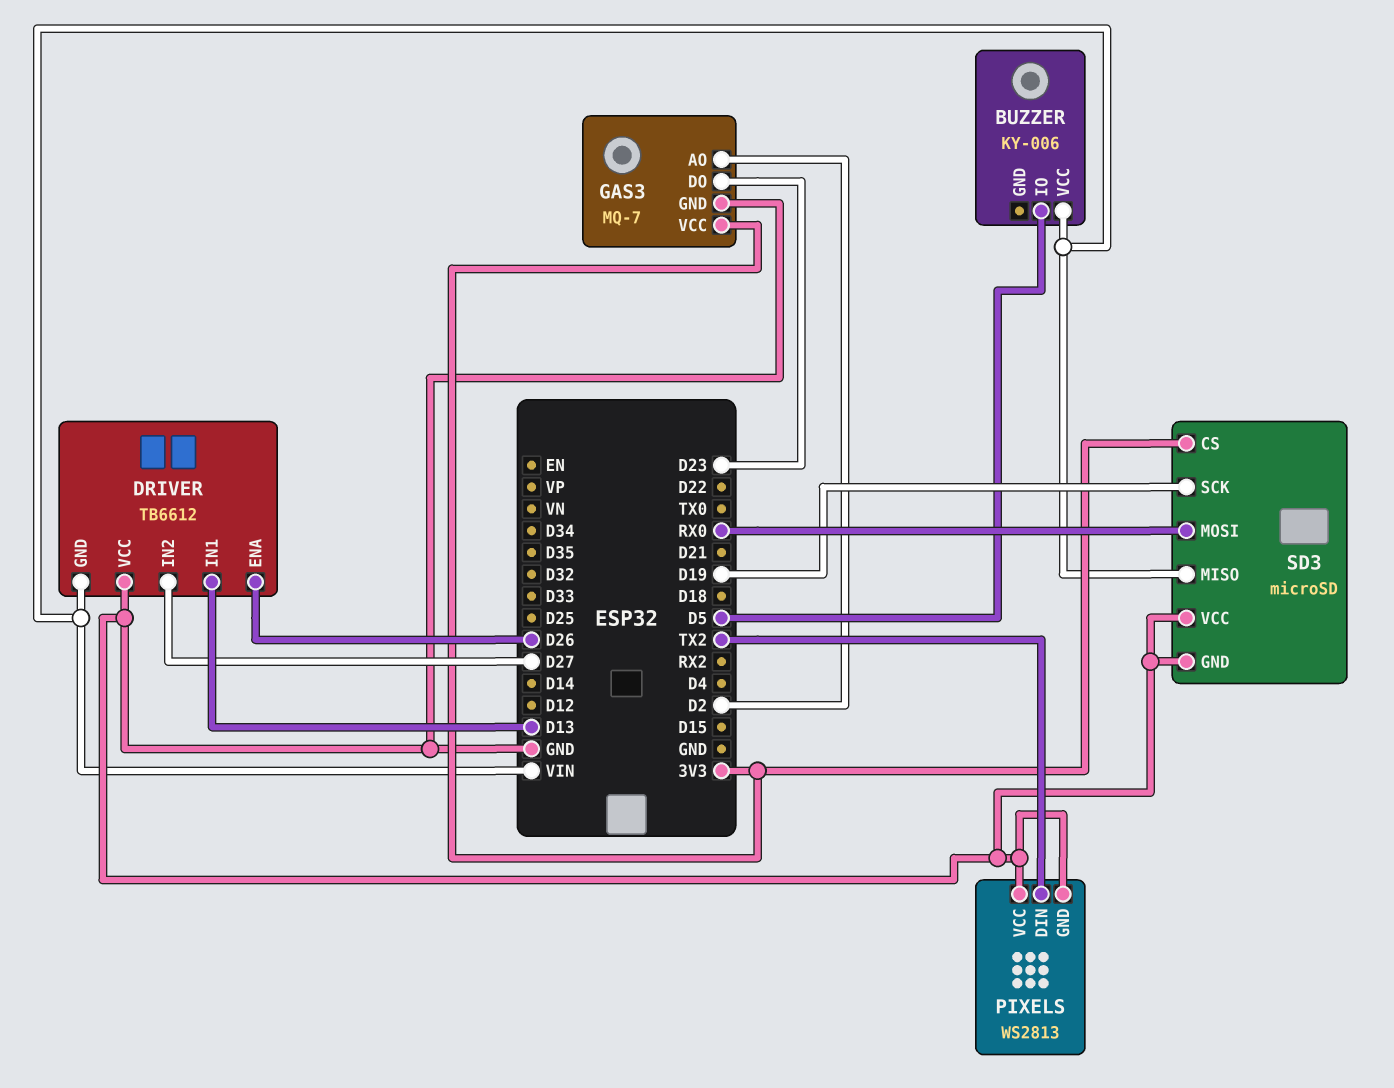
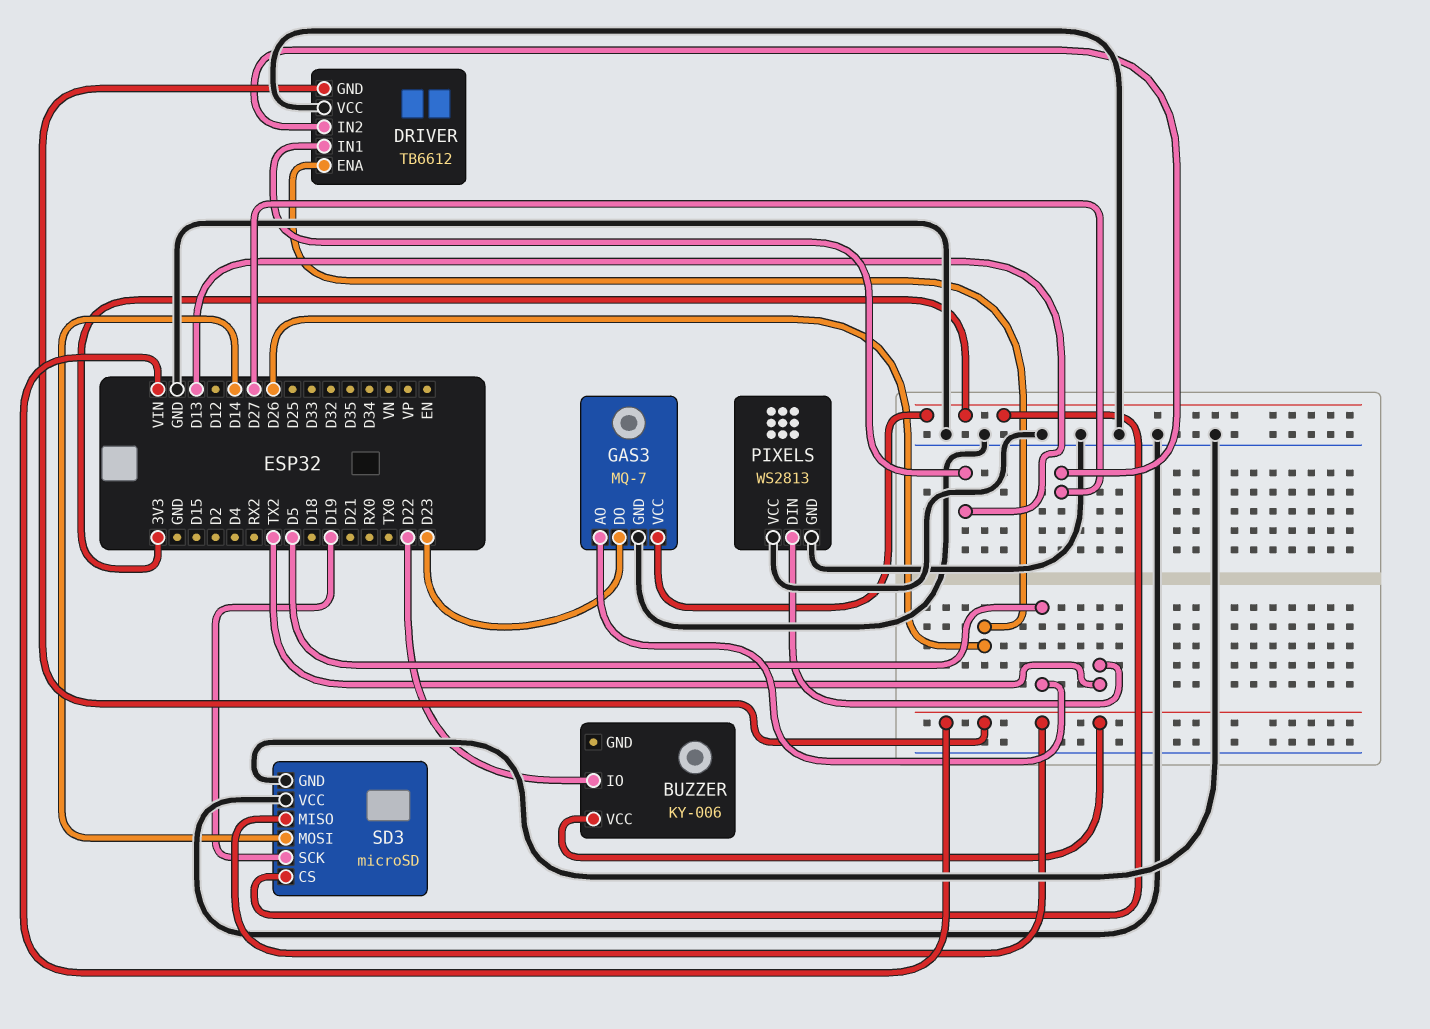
BUZZER pin IO: D5 -> D22
GAS3 pin AO: D2 -> D5
SD3 pin MOSI: RX0 -> D14

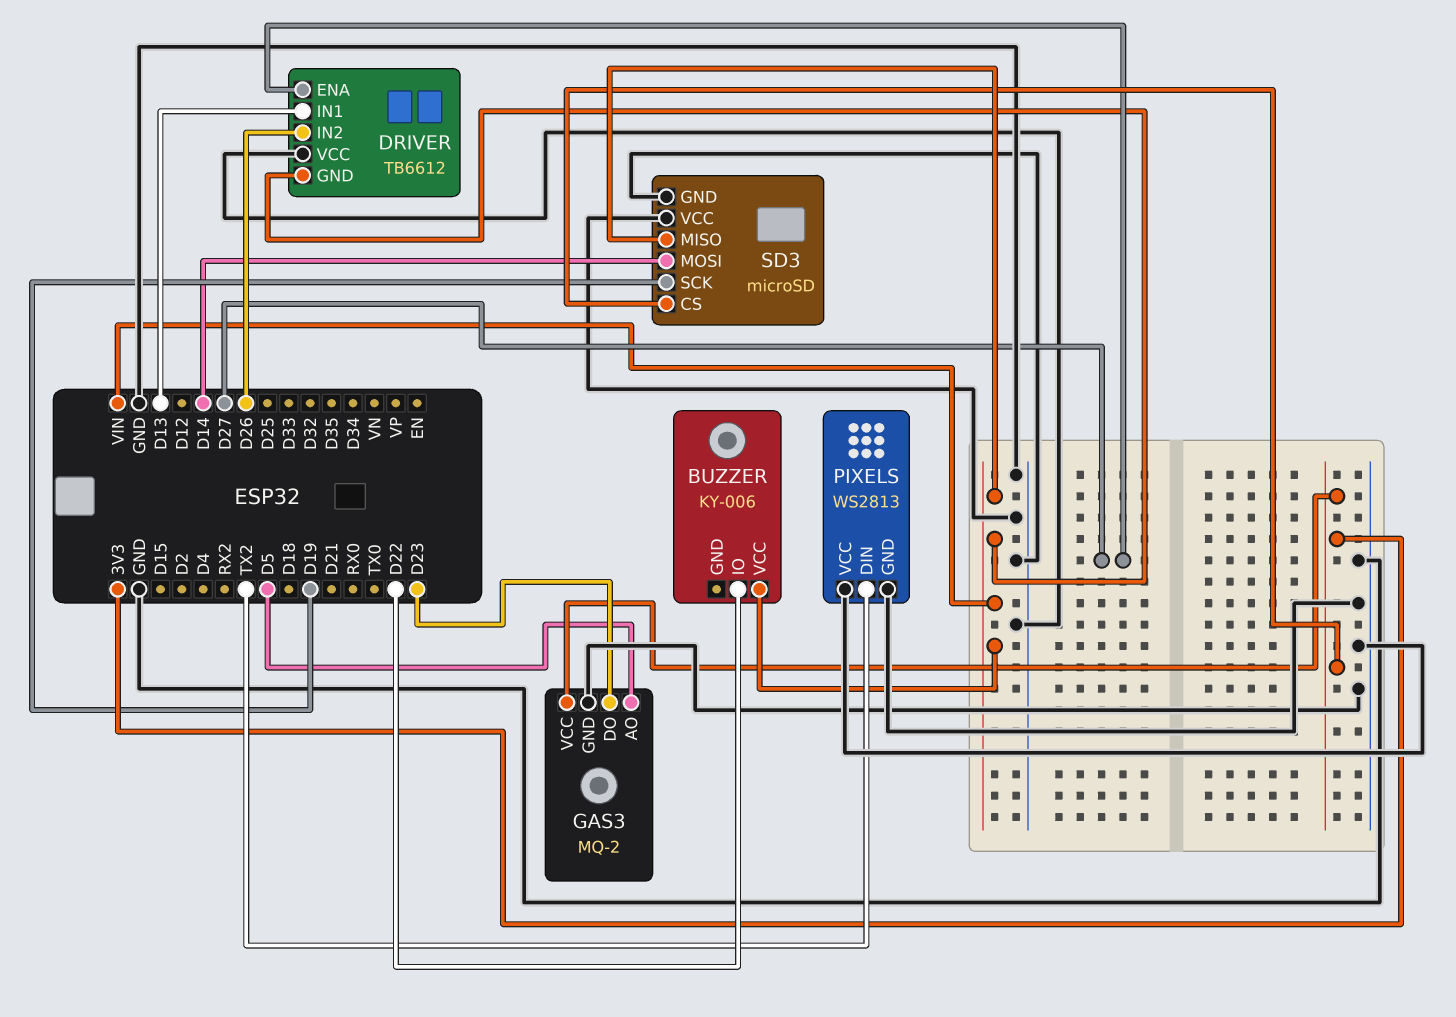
DRIVER pin ENA: D26 -> D27
DRIVER pin IN2: D27 -> D26
GAS3: MQ-7 -> MQ-2

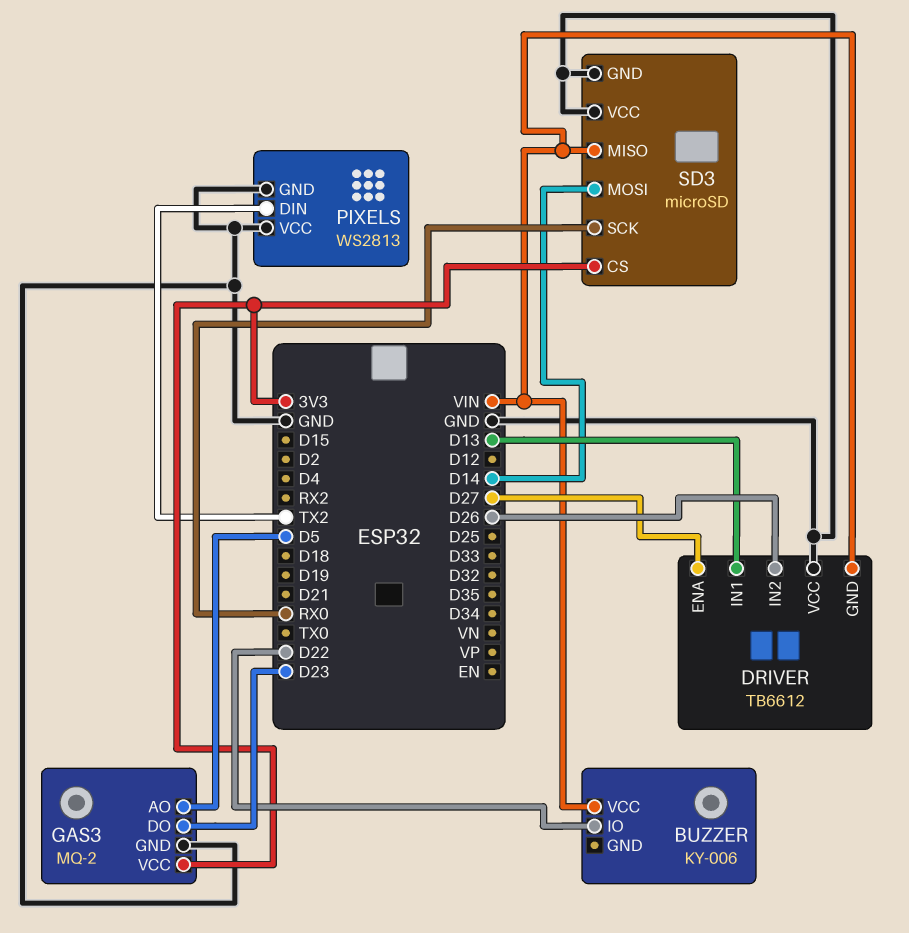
SD3 pin SCK: D19 -> RX0

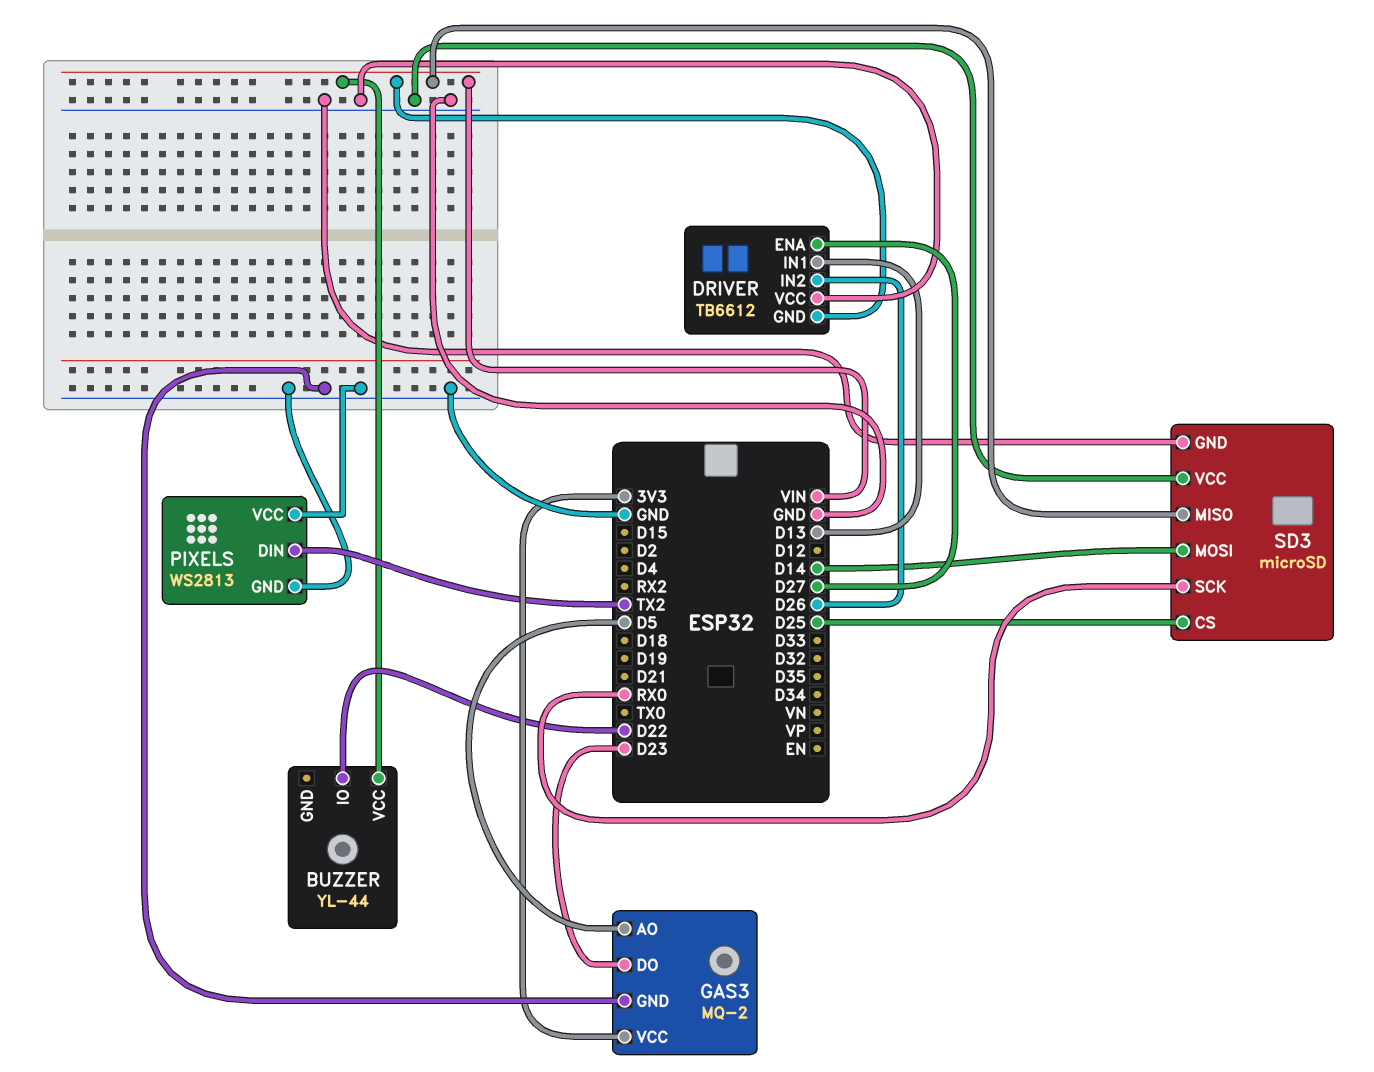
BUZZER: KY-006 -> YL-44
SD3 pin CS: 3V3 -> D25

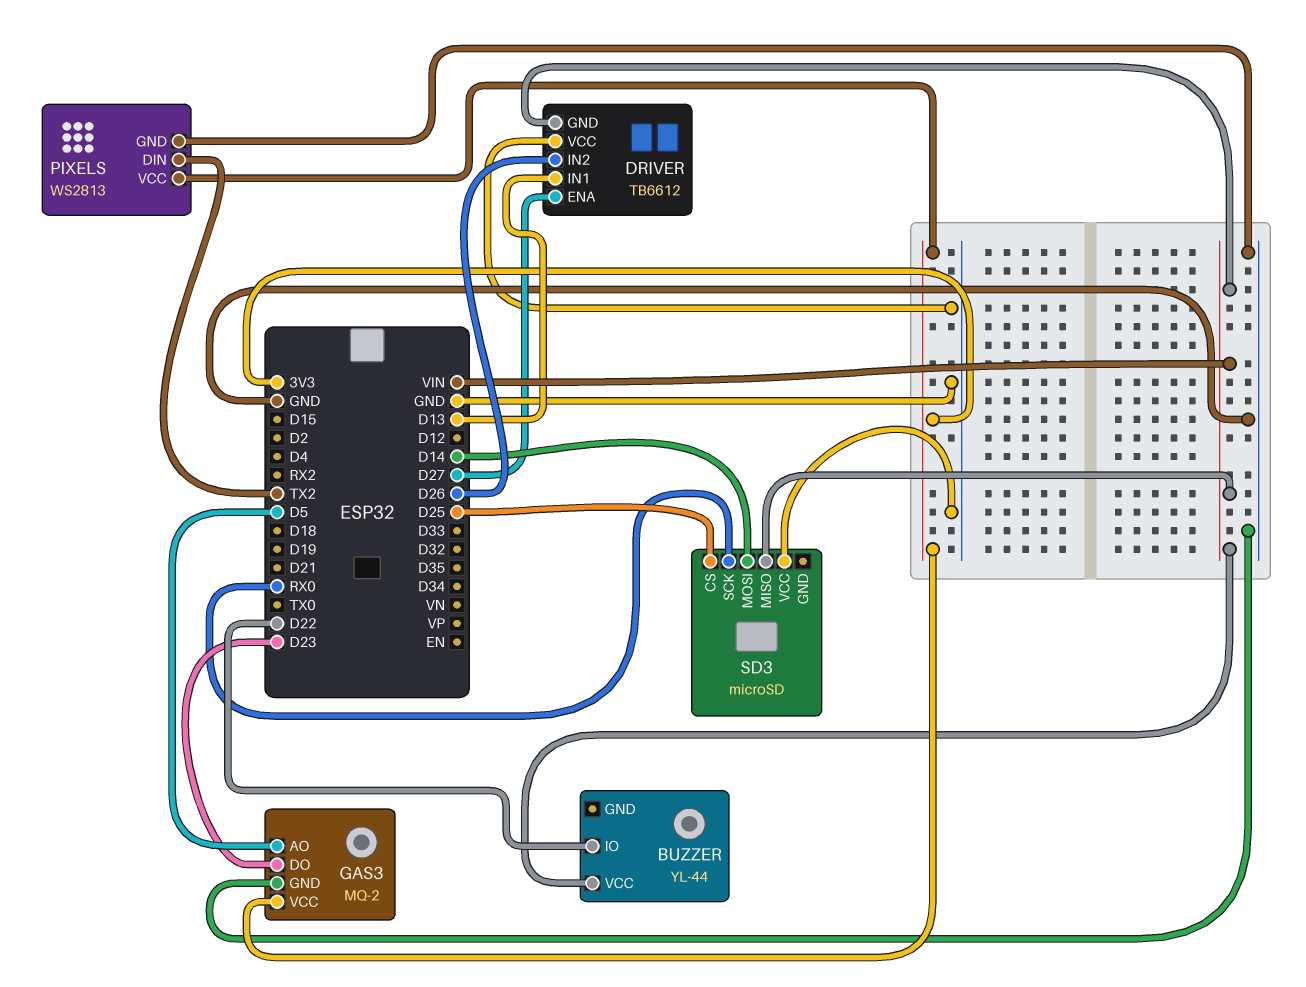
PIXELS pin VCC: GND -> 3V3
SD3 pin GND: GND -> none

